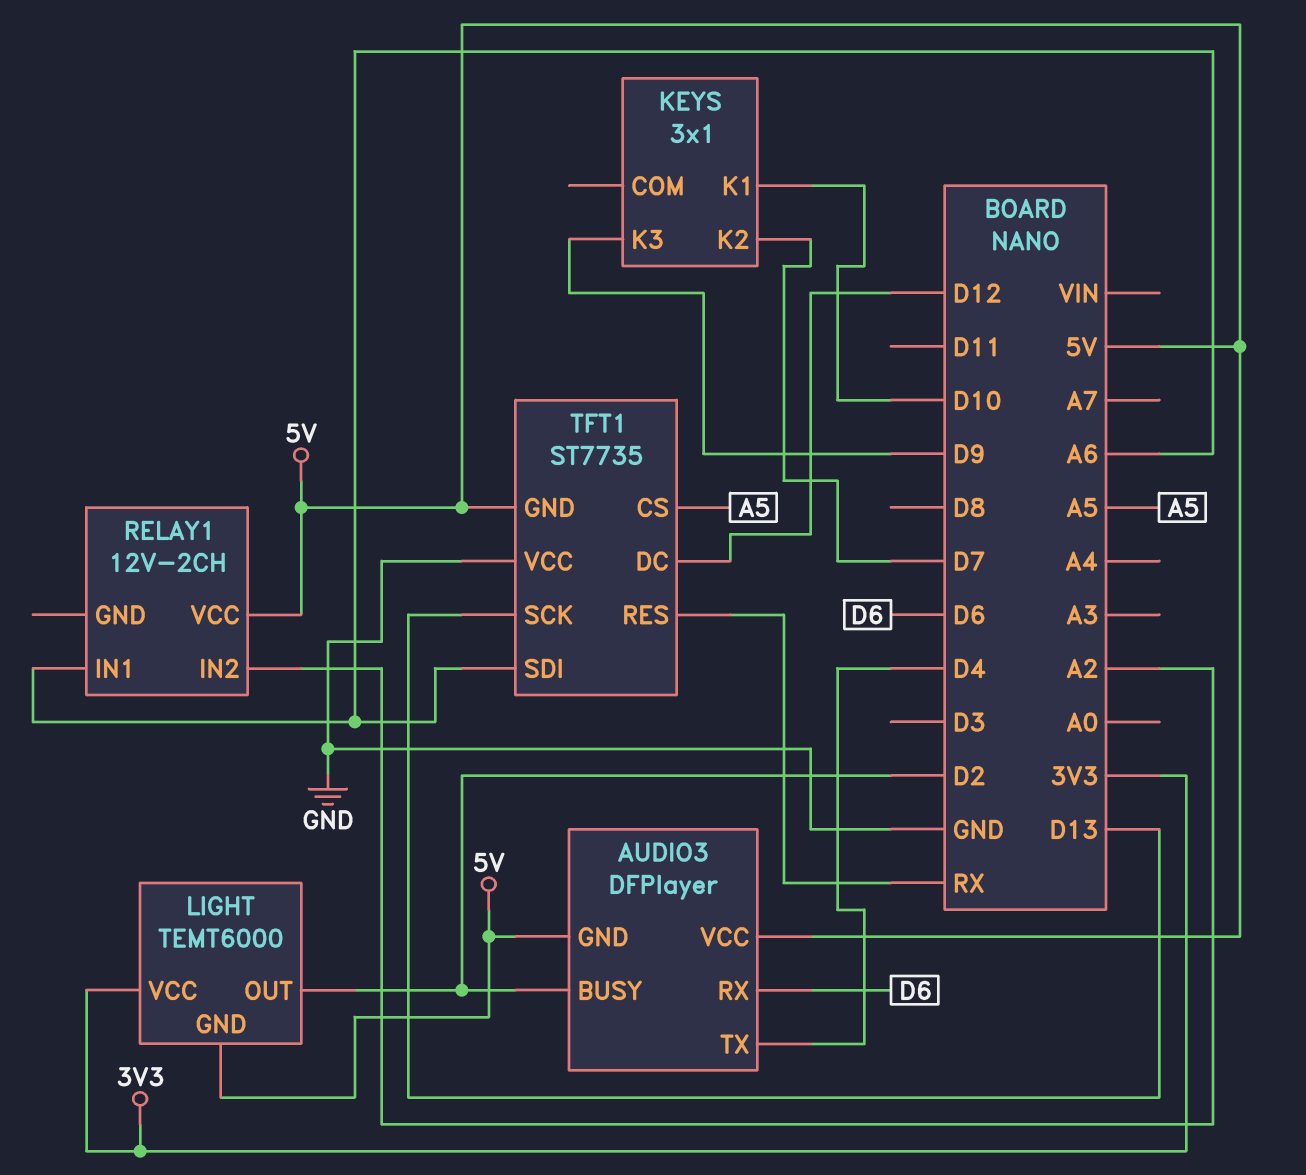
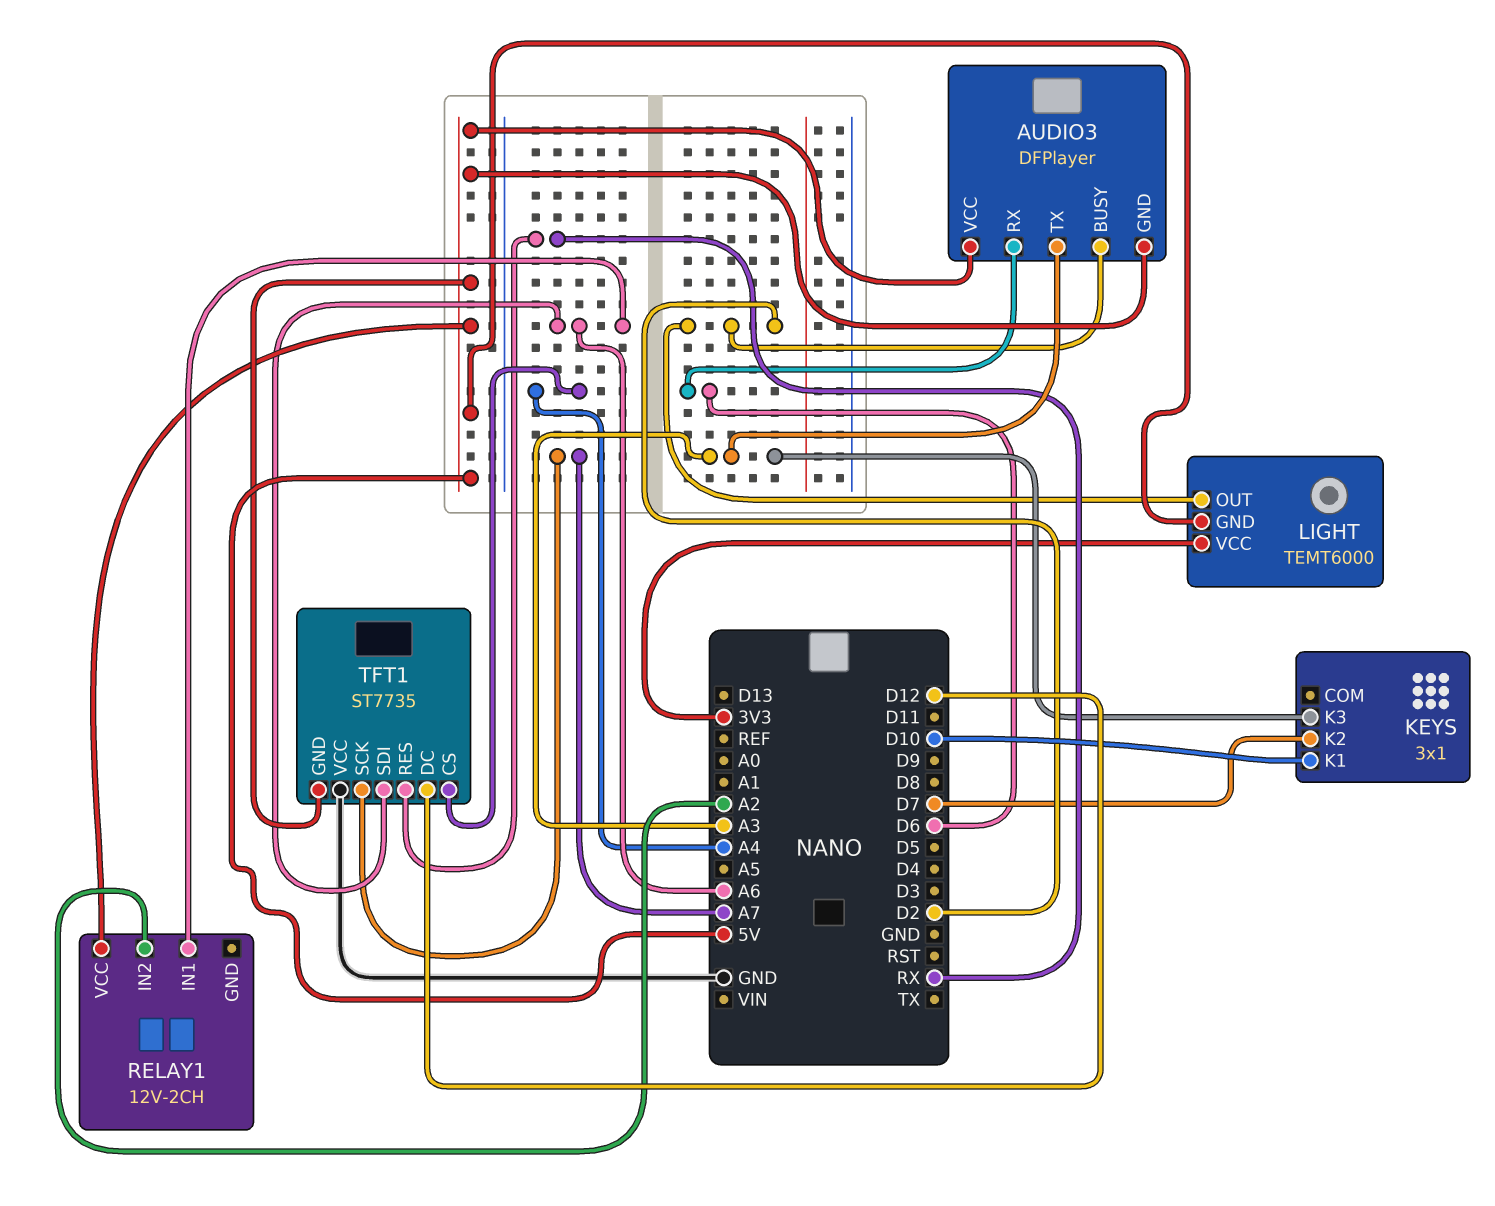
AUDIO3 pin TX: D4 -> A3
KEYS pin K3: D9 -> A3
TFT1 pin CS: A5 -> A4
TFT1 pin SCK: D13 -> A7

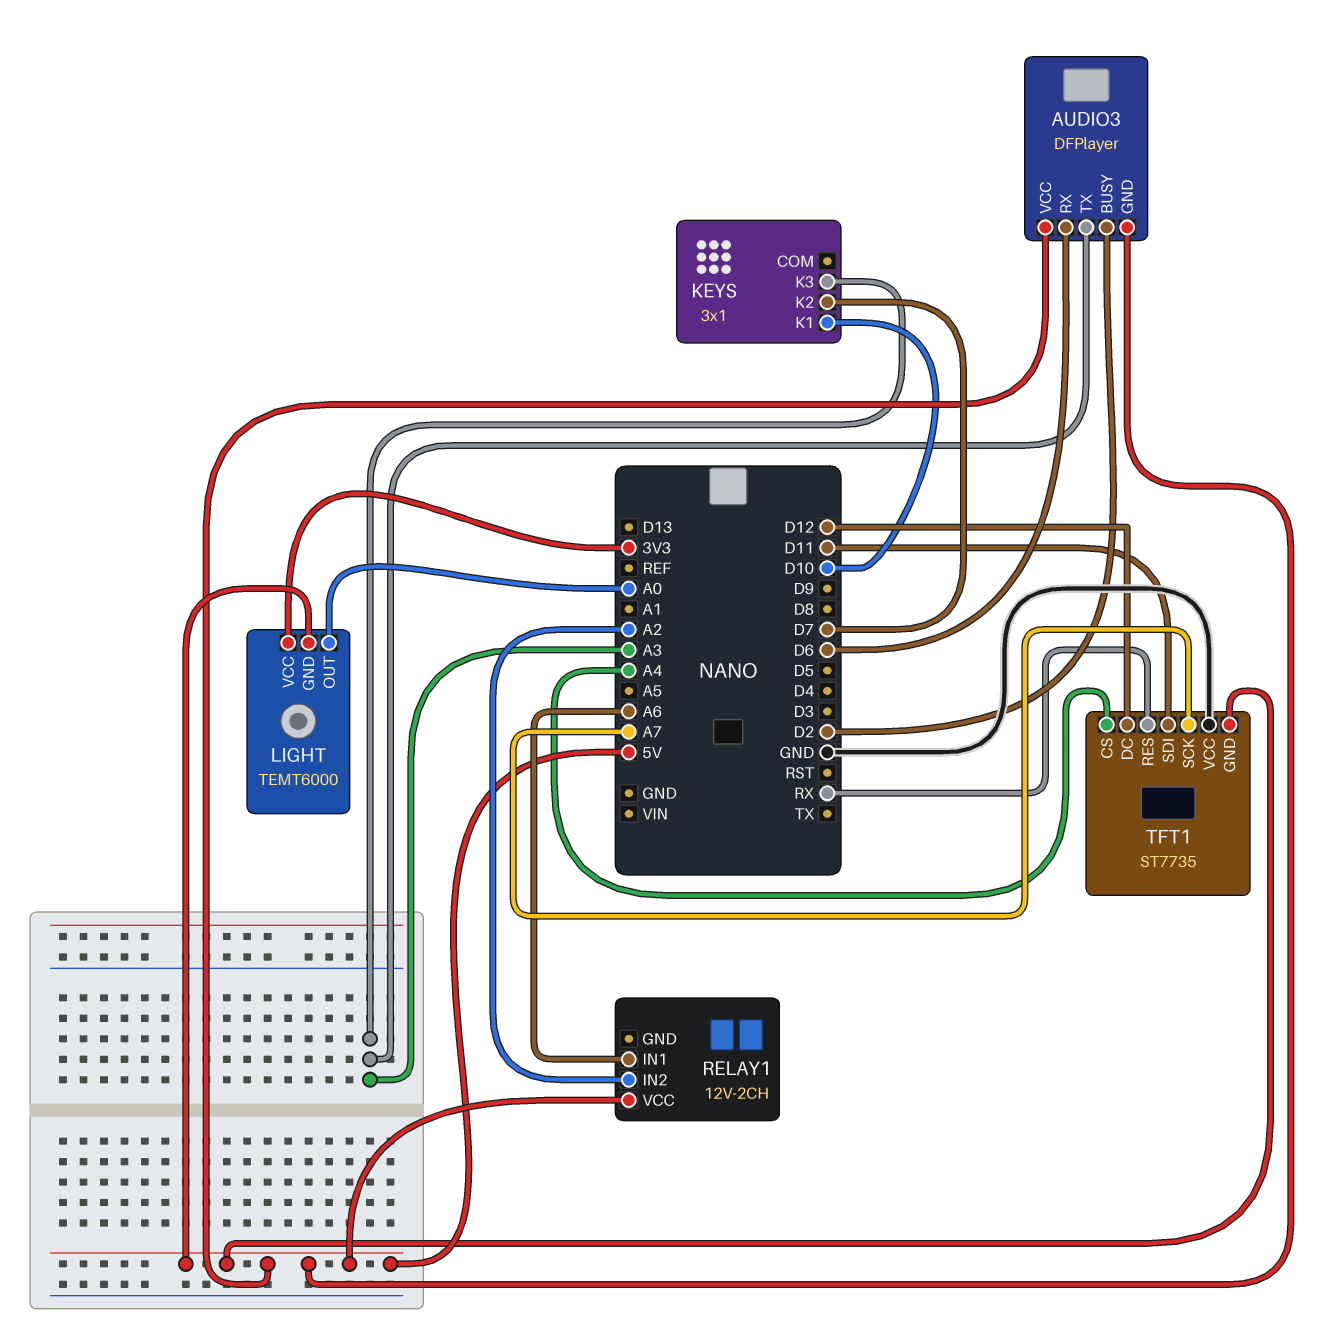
LIGHT pin OUT: D2 -> A0
TFT1 pin SDI: A6 -> D11

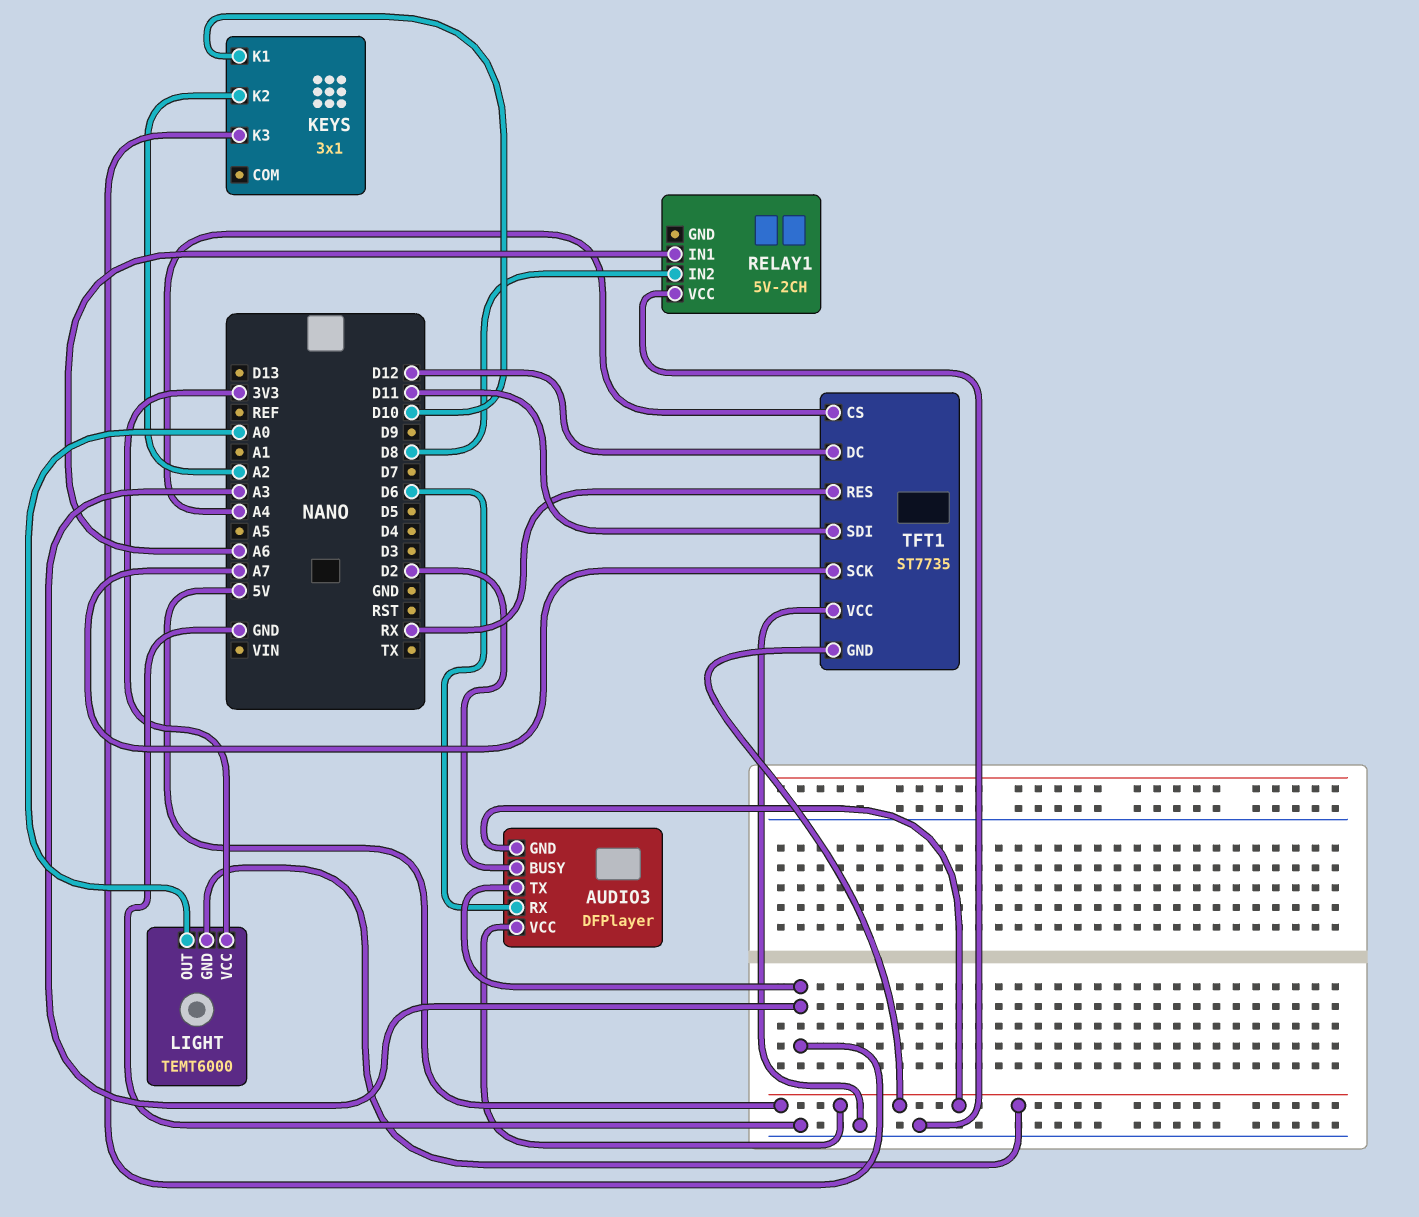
KEYS pin K2: D7 -> A2
RELAY1: 12V-2CH -> 5V-2CH
RELAY1 pin IN2: A2 -> D8
RELAY1 pin VCC: 5V -> GND

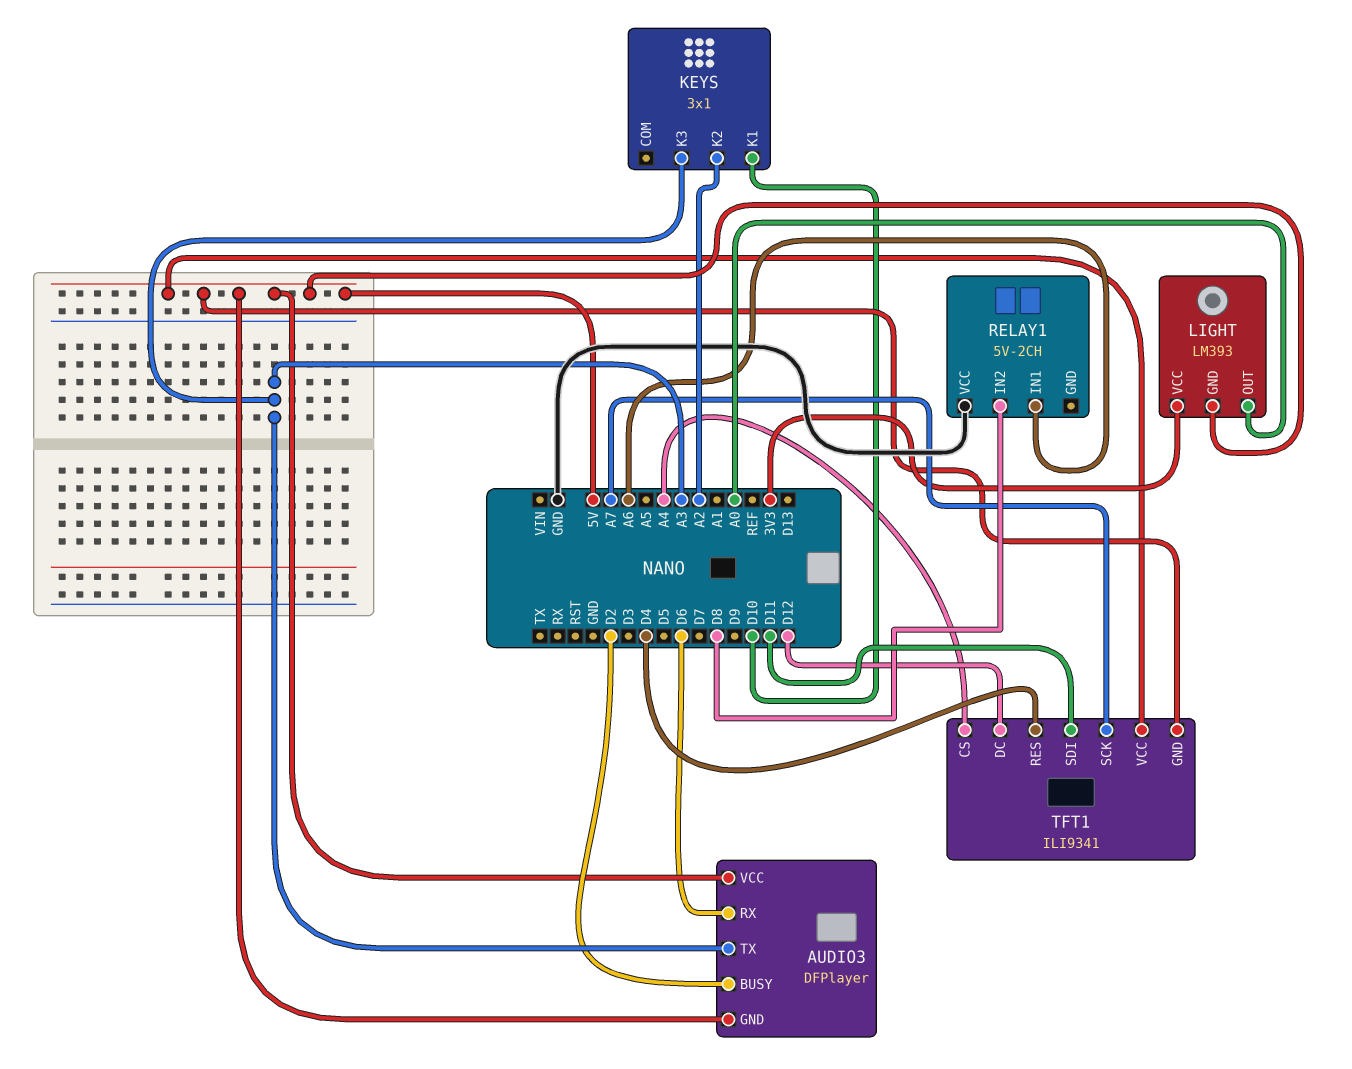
LIGHT: TEMT6000 -> LM393
TFT1: ST7735 -> ILI9341
TFT1 pin RES: RX -> D4
TFT1 pin VCC: GND -> 5V

